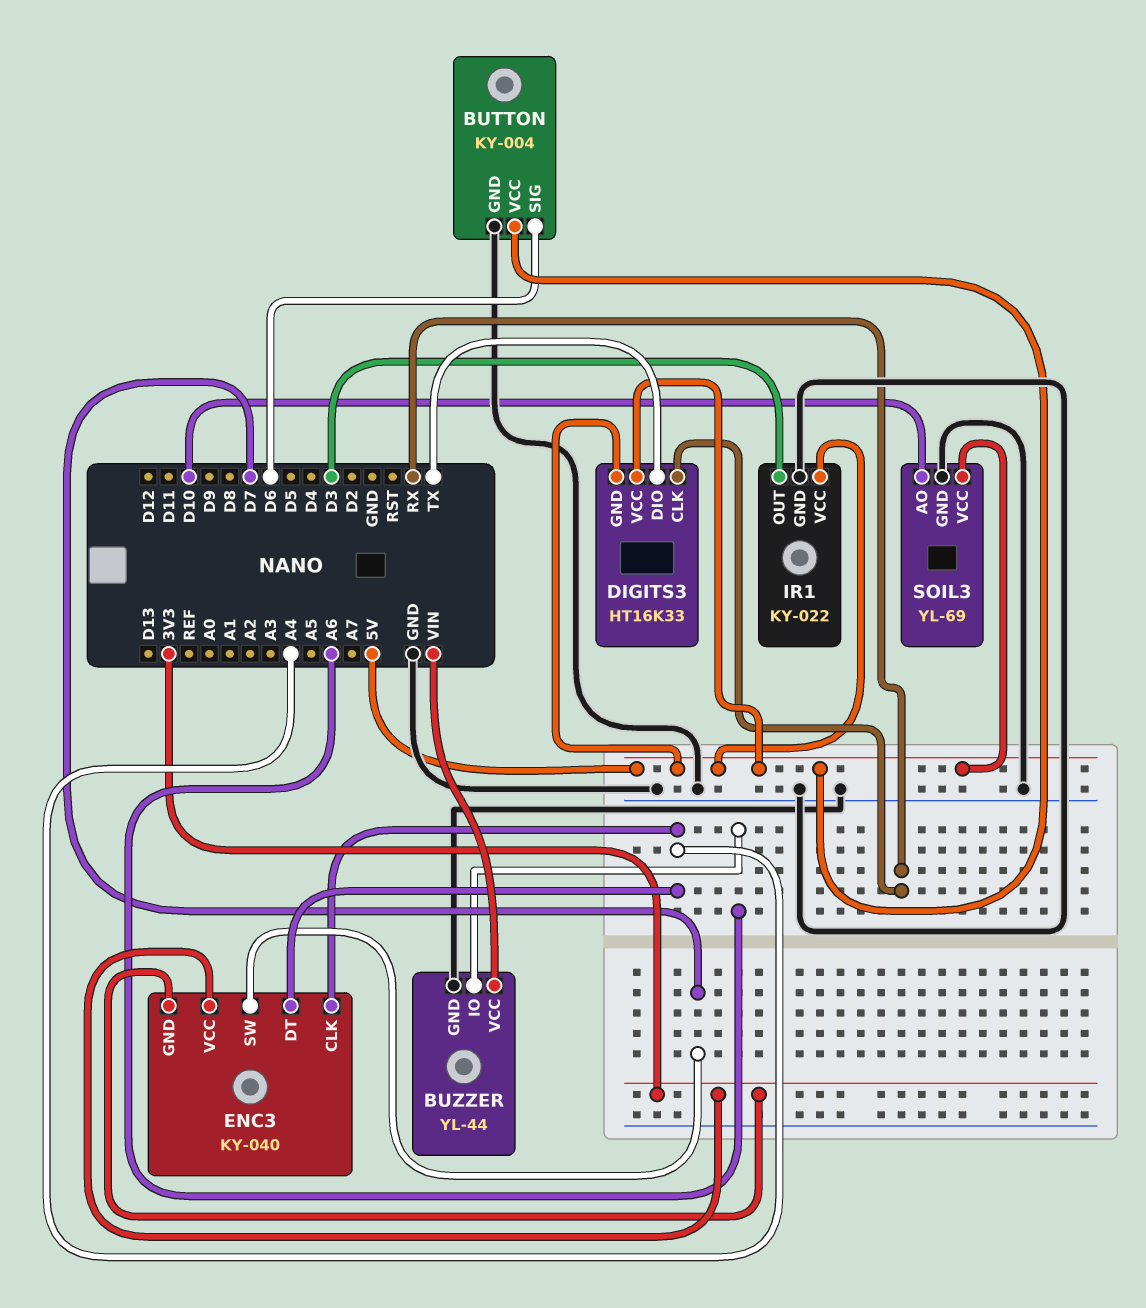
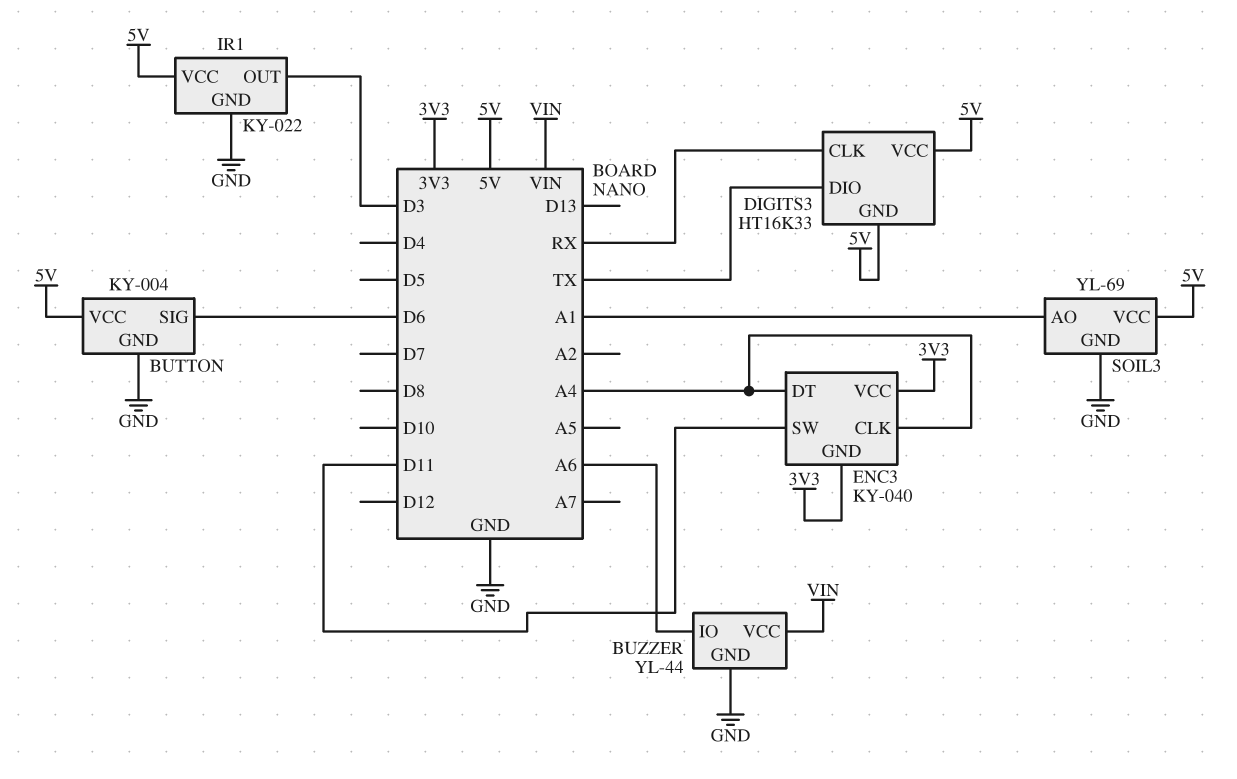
ENC3 pin SW: D7 -> D11
SOIL3 pin AO: D10 -> A1

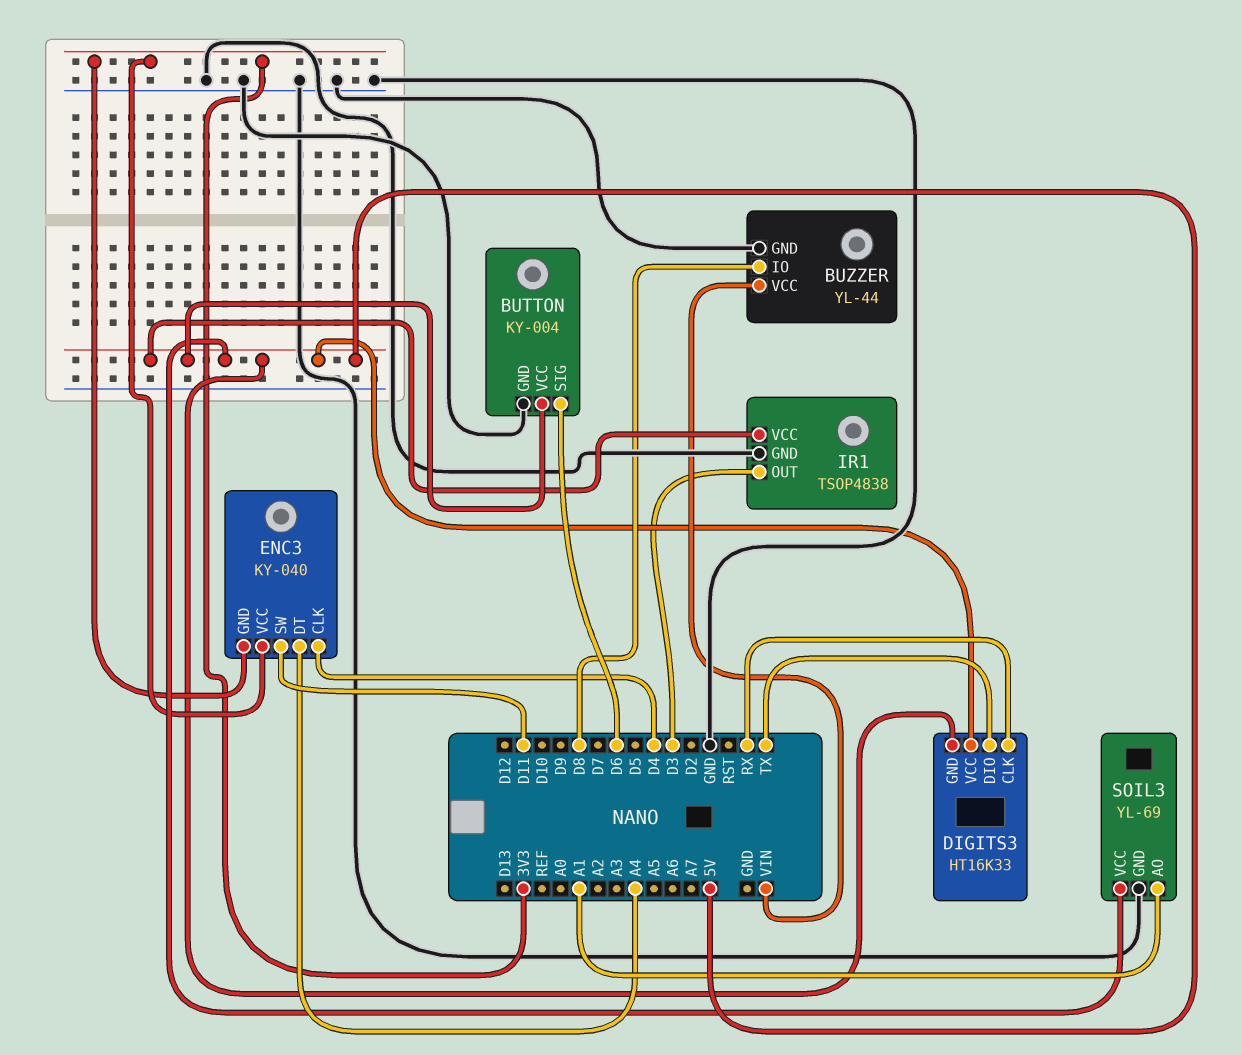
BUZZER pin IO: A6 -> D8
ENC3 pin CLK: A4 -> D4
IR1: KY-022 -> TSOP4838

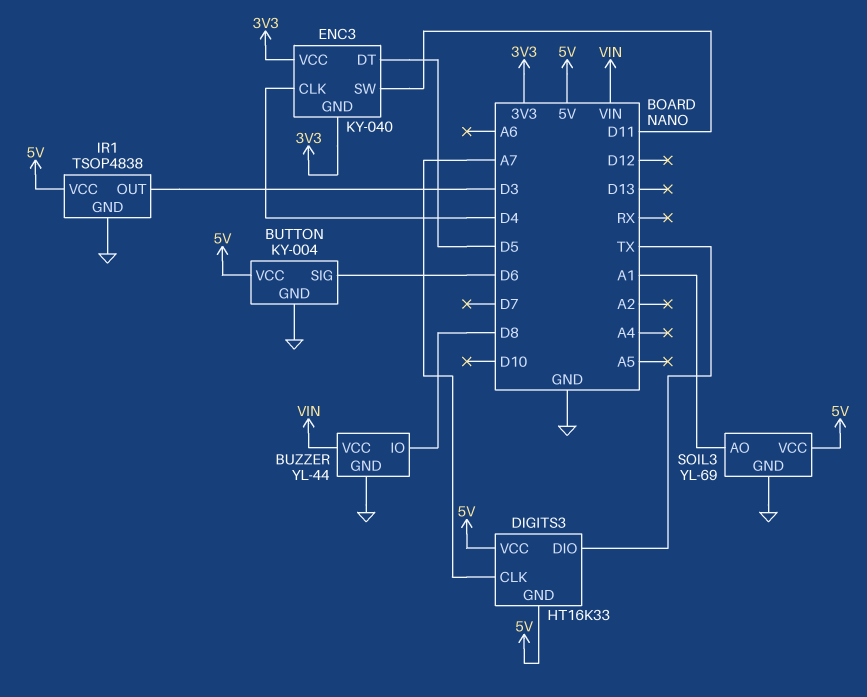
DIGITS3 pin CLK: RX -> A7
ENC3 pin DT: A4 -> D5

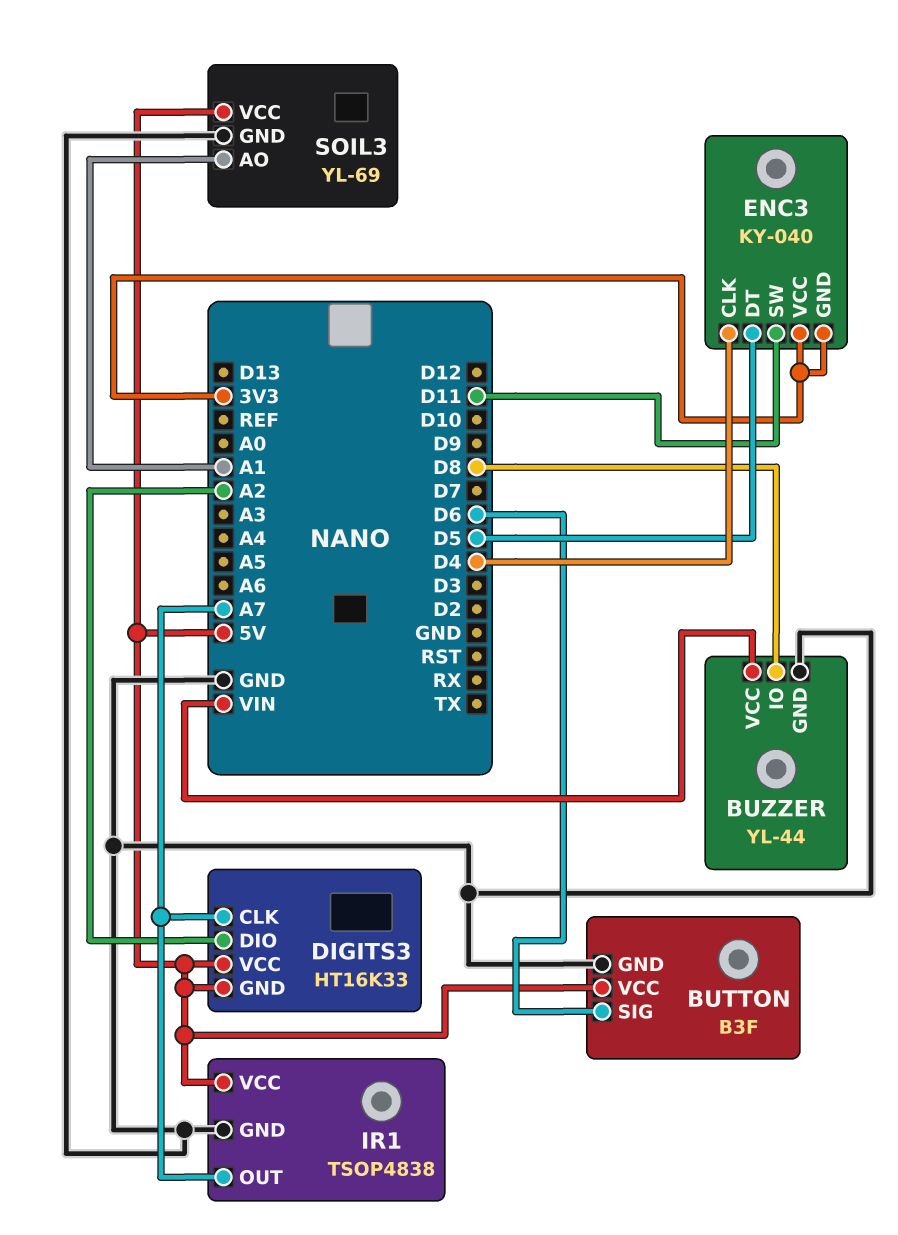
BUTTON: KY-004 -> B3F
DIGITS3 pin DIO: TX -> A2
IR1 pin OUT: D3 -> A7

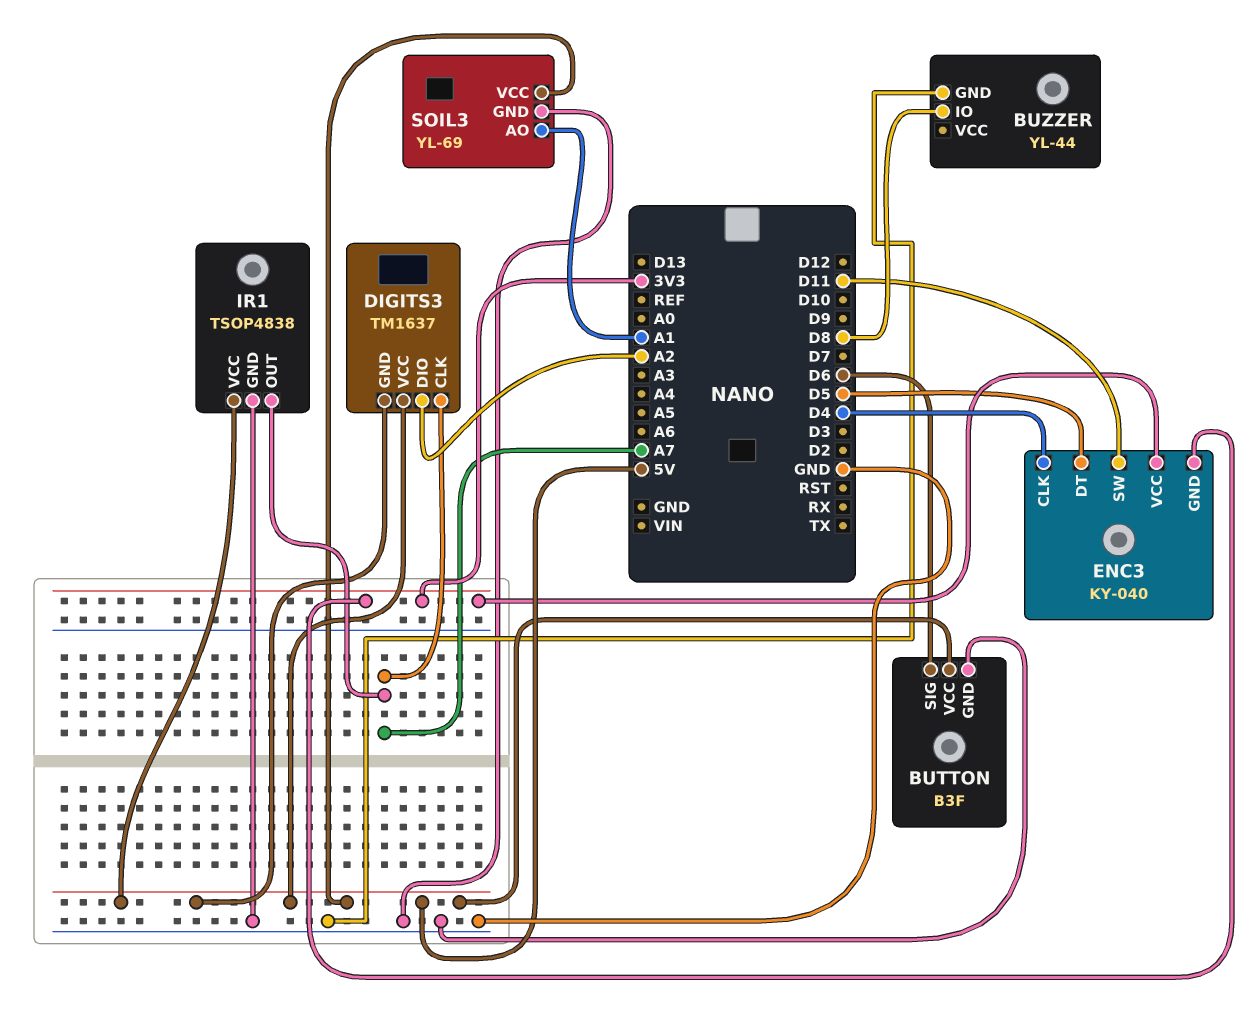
BUZZER pin VCC: VIN -> none
DIGITS3: HT16K33 -> TM1637

